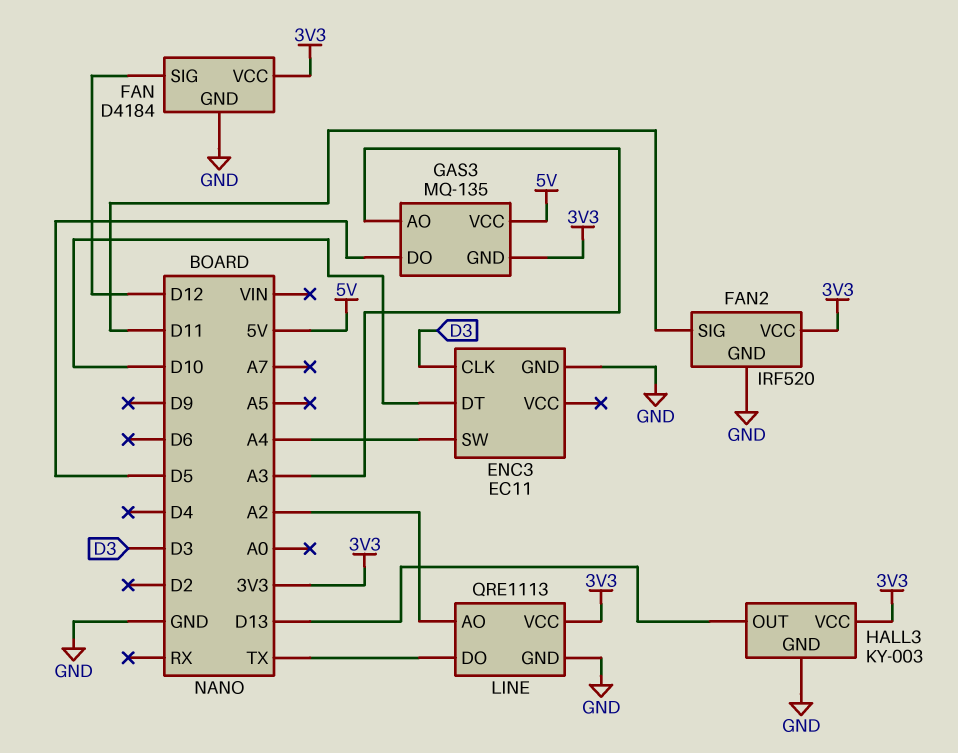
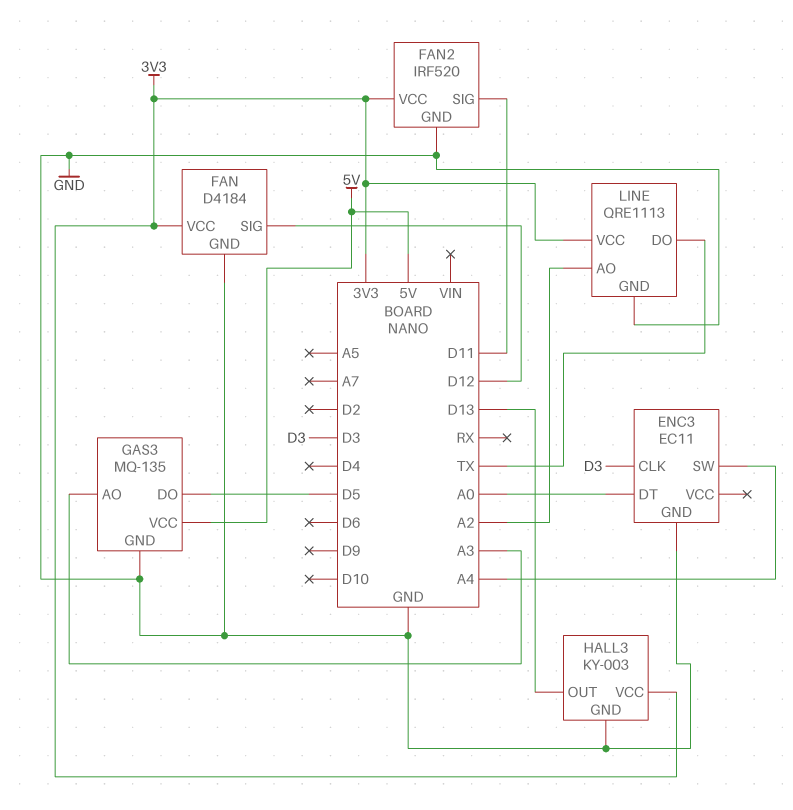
ENC3 pin DT: D10 -> A0
GAS3 pin GND: 3V3 -> GND

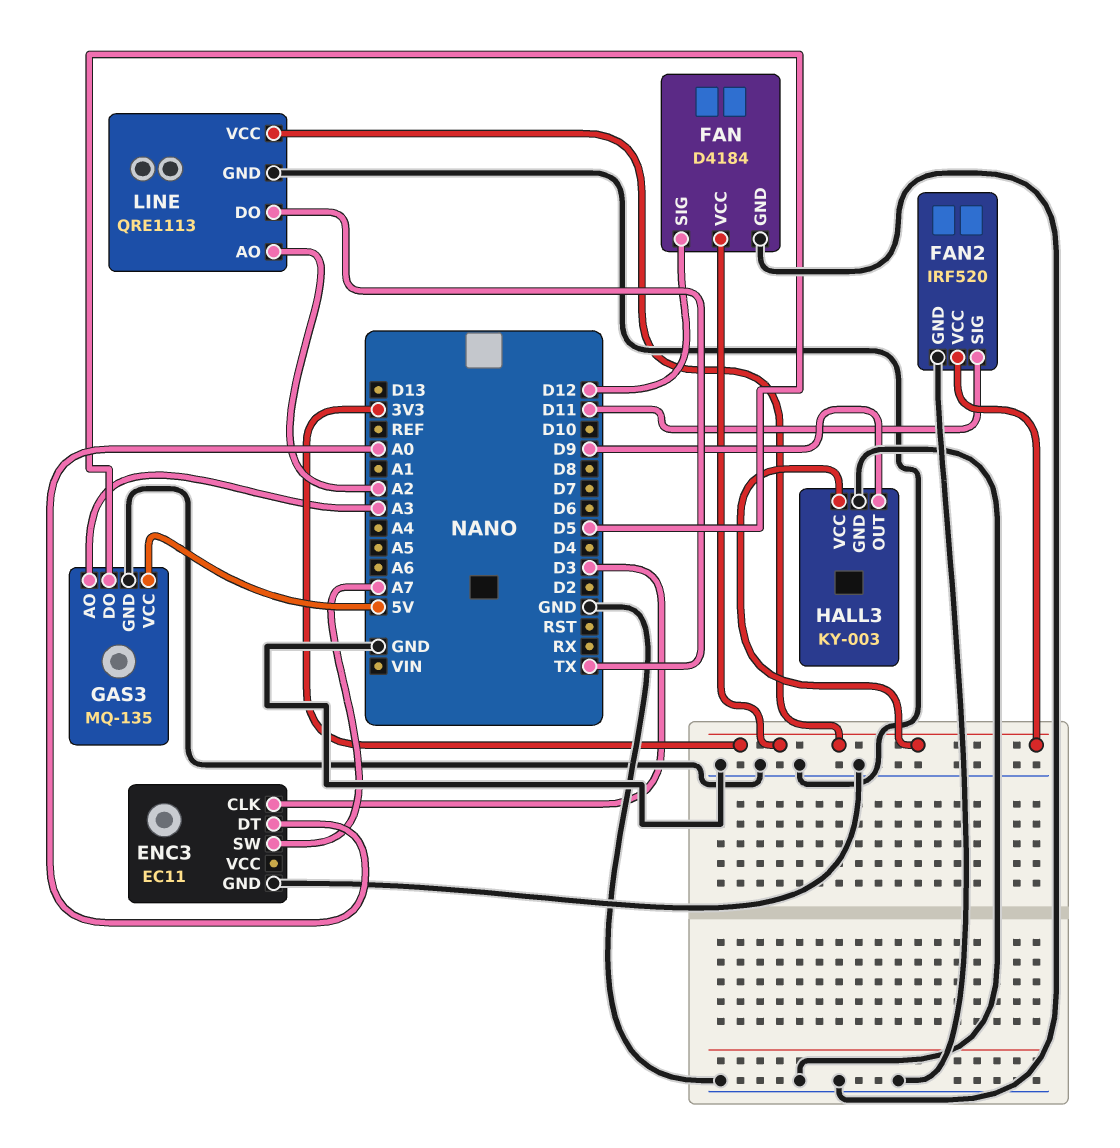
ENC3 pin SW: A4 -> A7
HALL3 pin OUT: D13 -> D9

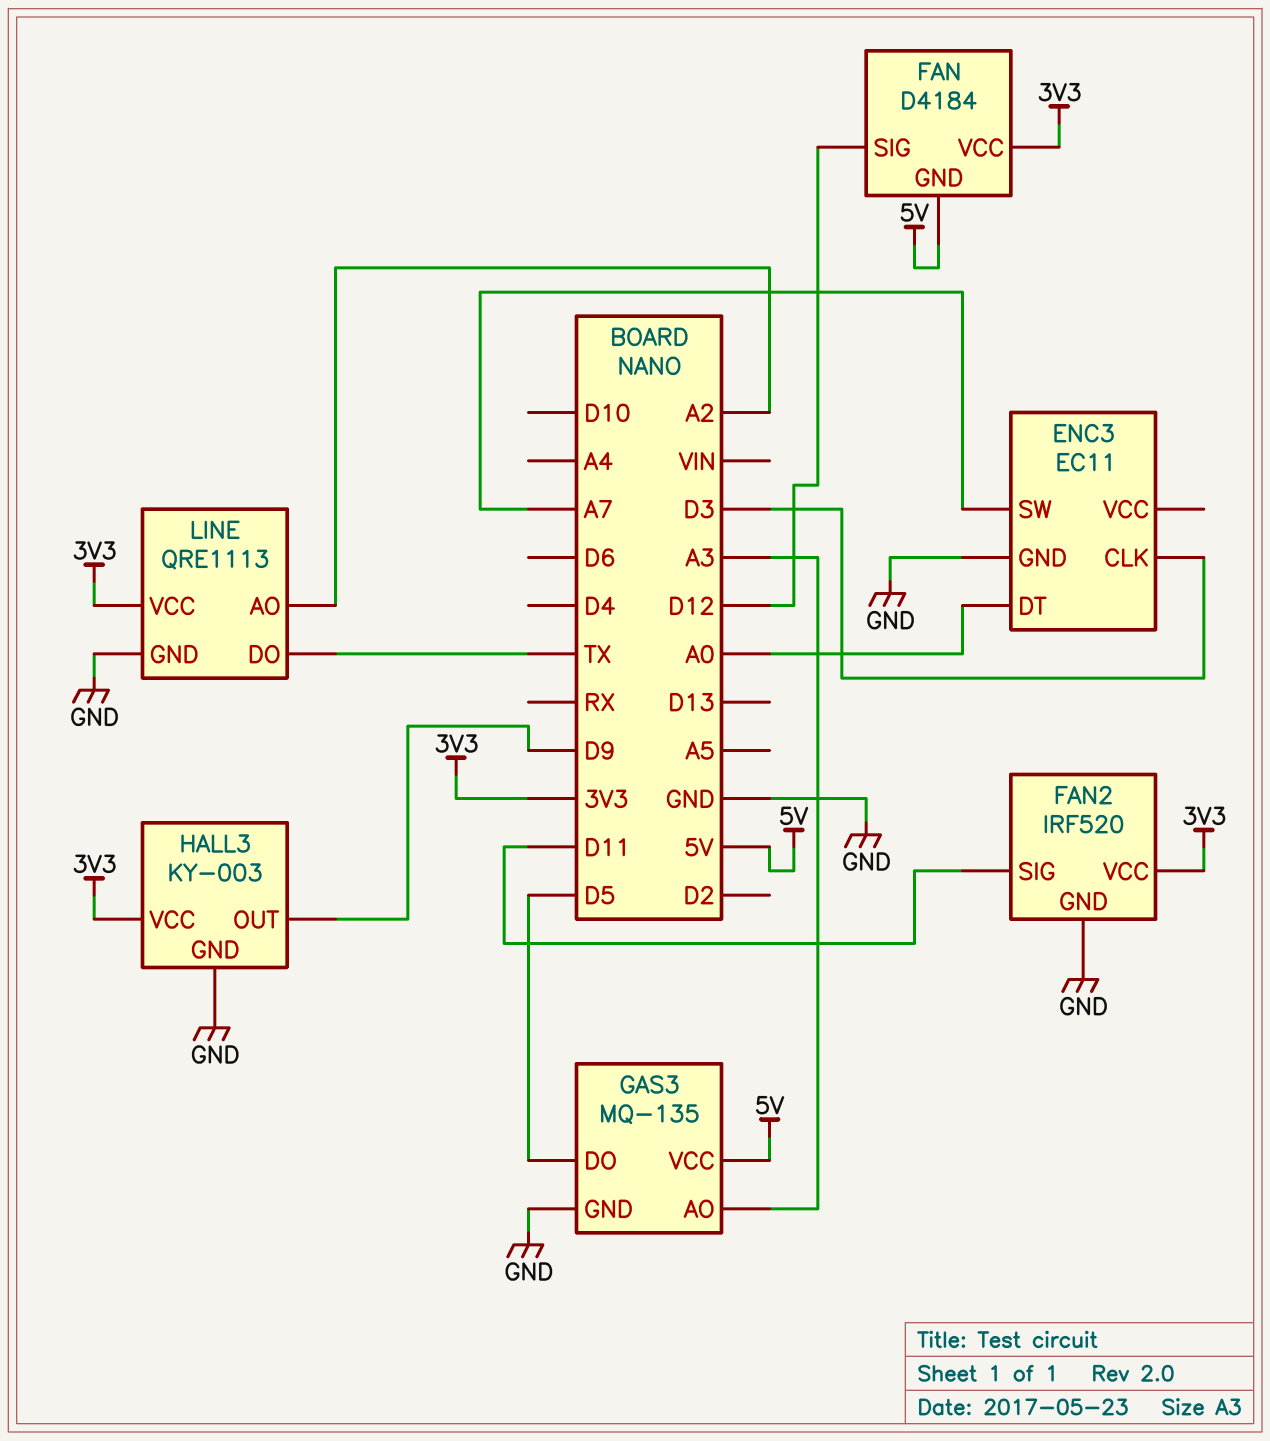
FAN pin GND: GND -> 5V

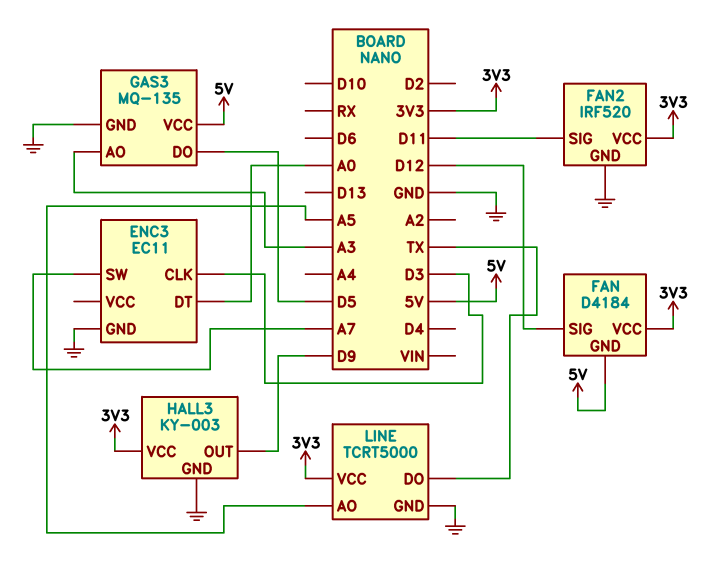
LINE: QRE1113 -> TCRT5000
LINE pin AO: A2 -> A5

